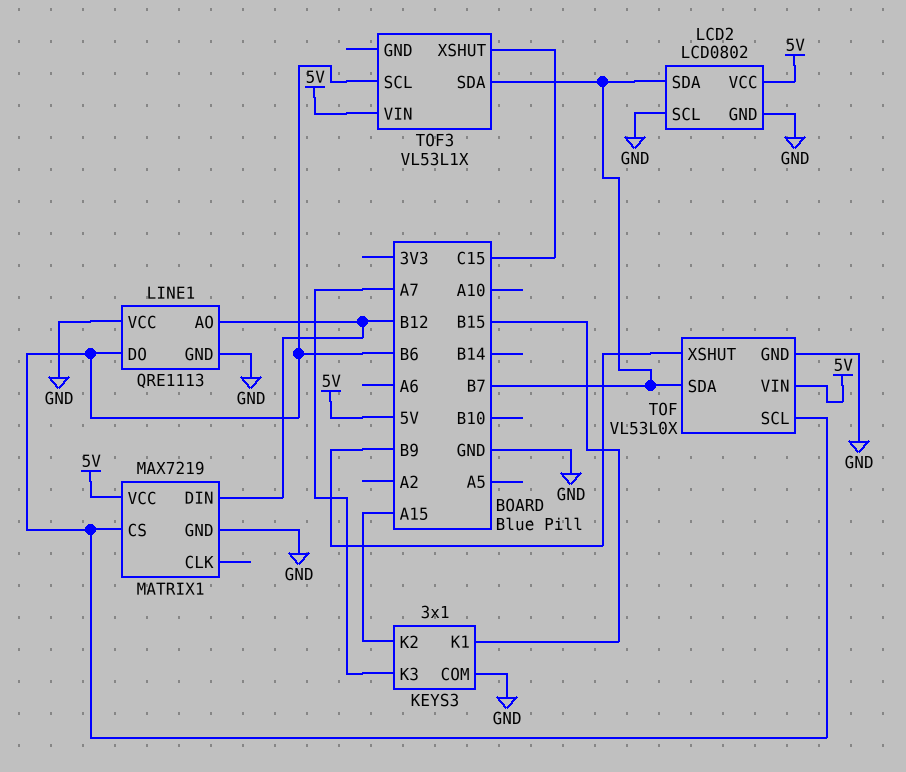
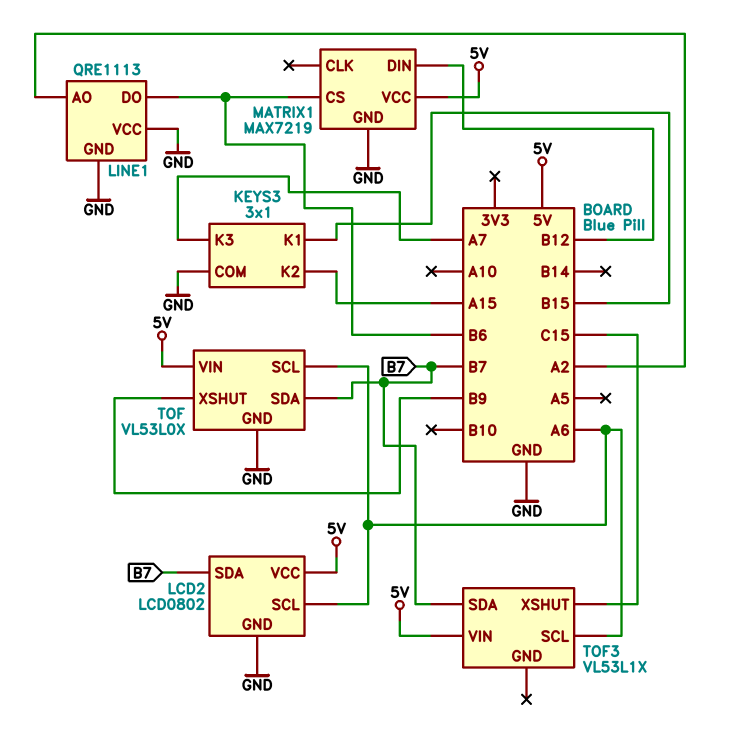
LCD2 pin SCL: GND -> A6
LINE1 pin AO: B12 -> A2
TOF pin SCL: B6 -> A6
TOF3 pin SCL: B6 -> A6

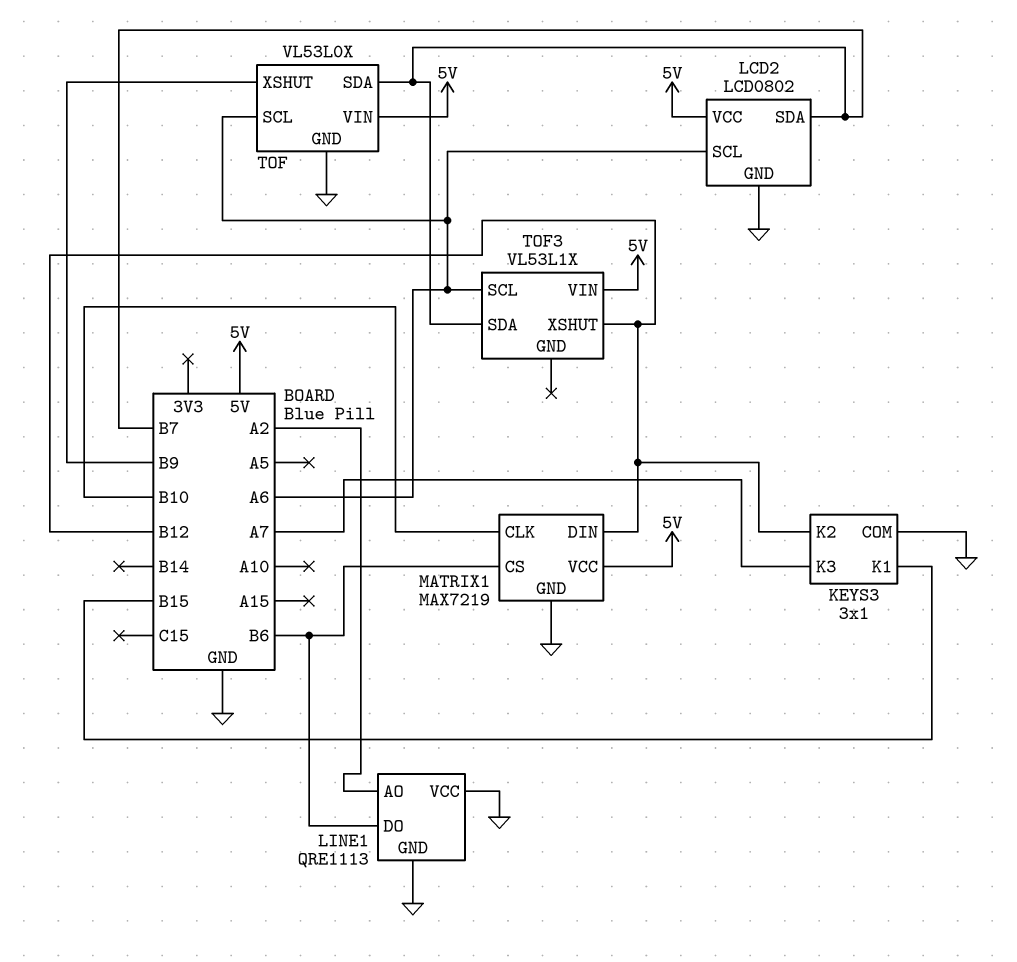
KEYS3 pin K2: A15 -> B12
MATRIX1 pin CLK: none -> B10
TOF3 pin XSHUT: C15 -> B12

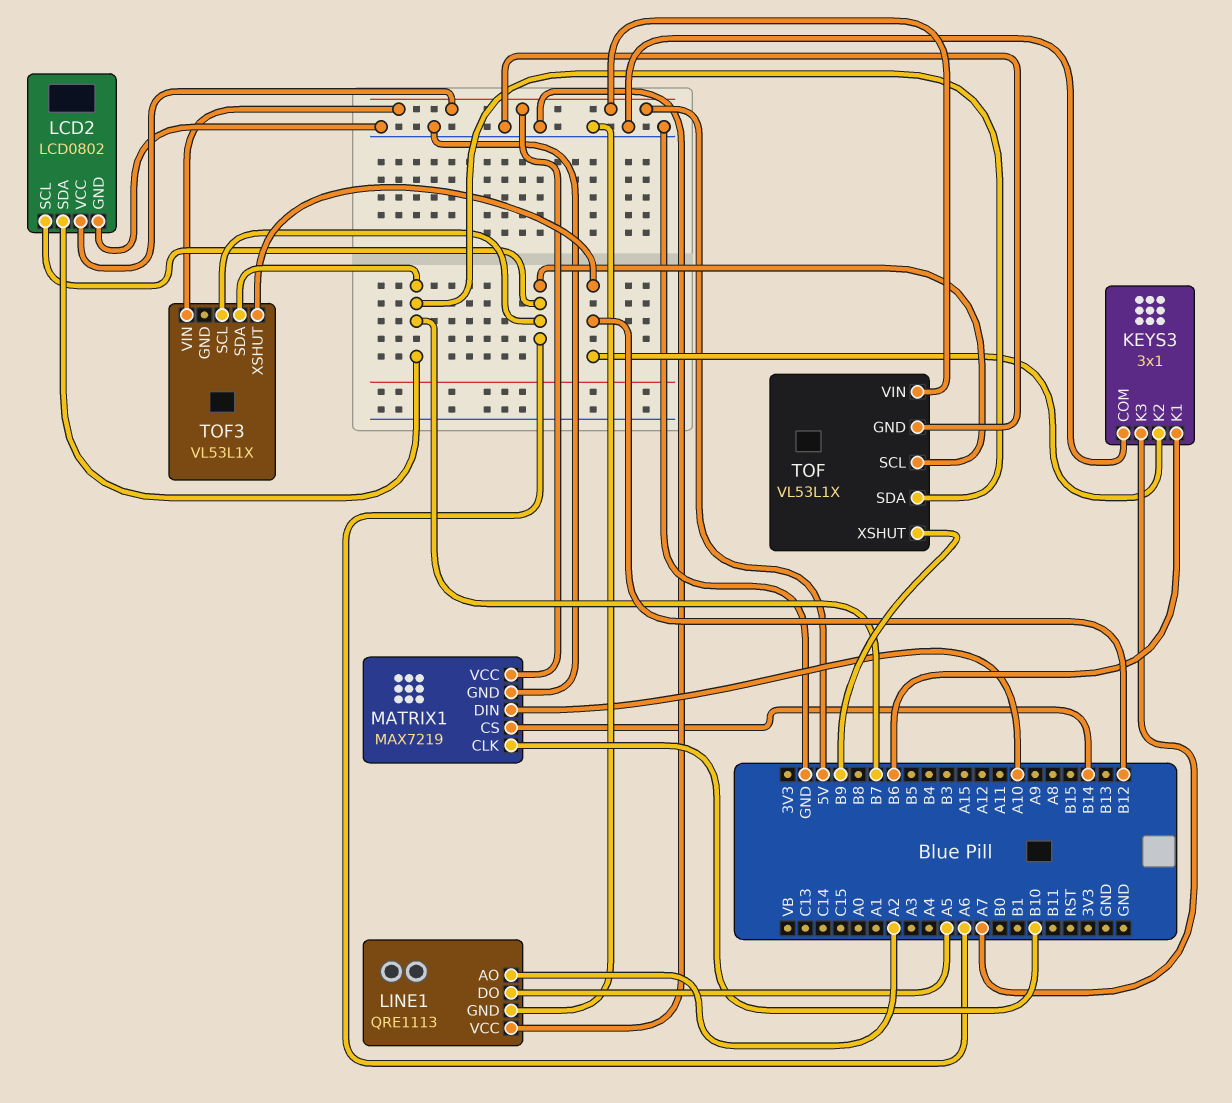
KEYS3 pin K1: B15 -> B6
LINE1 pin DO: B6 -> A5
MATRIX1 pin CS: B6 -> B14
MATRIX1 pin DIN: B12 -> A10
TOF: VL53L0X -> VL53L1X

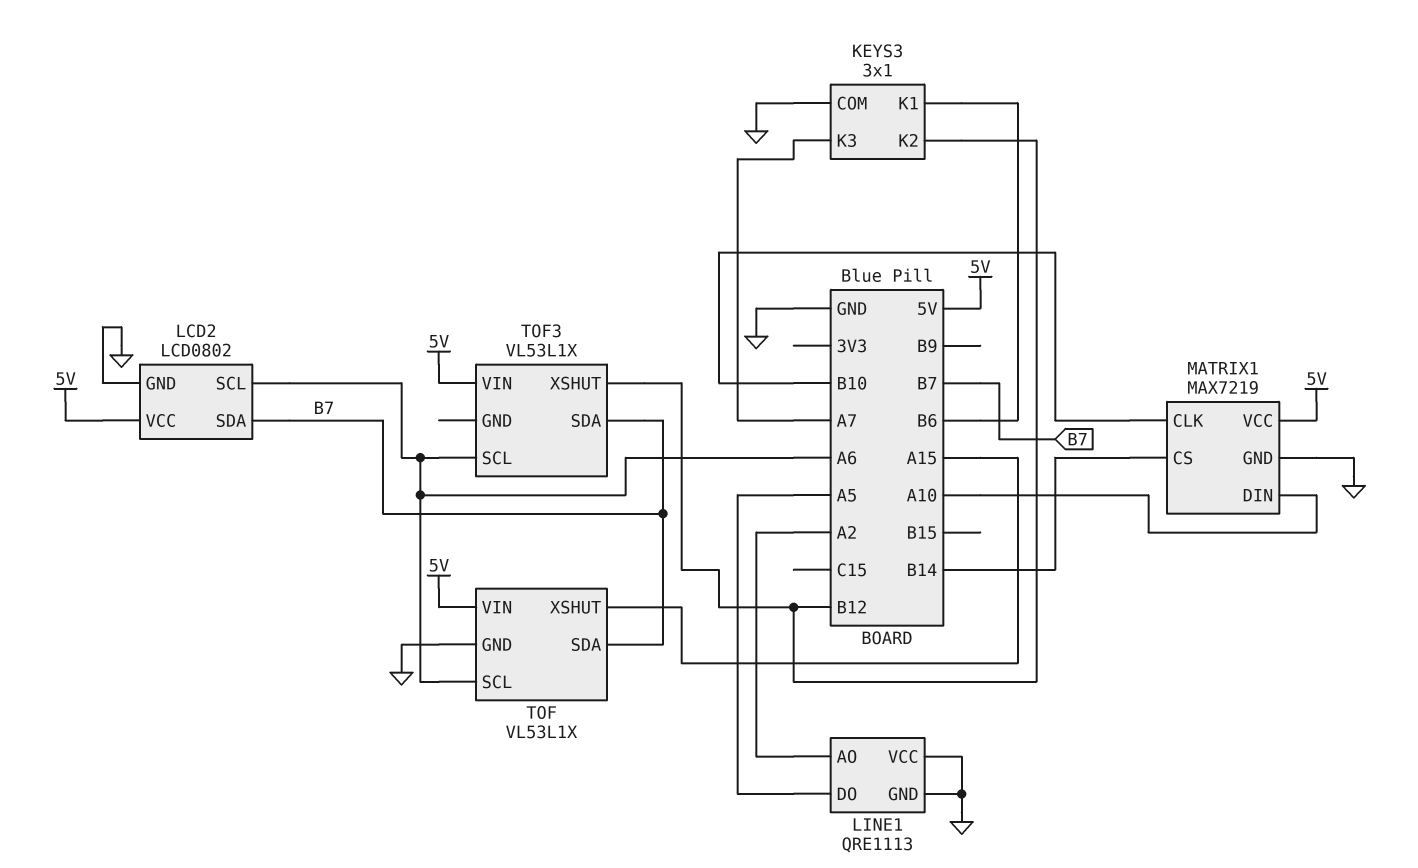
TOF pin XSHUT: B9 -> A15

